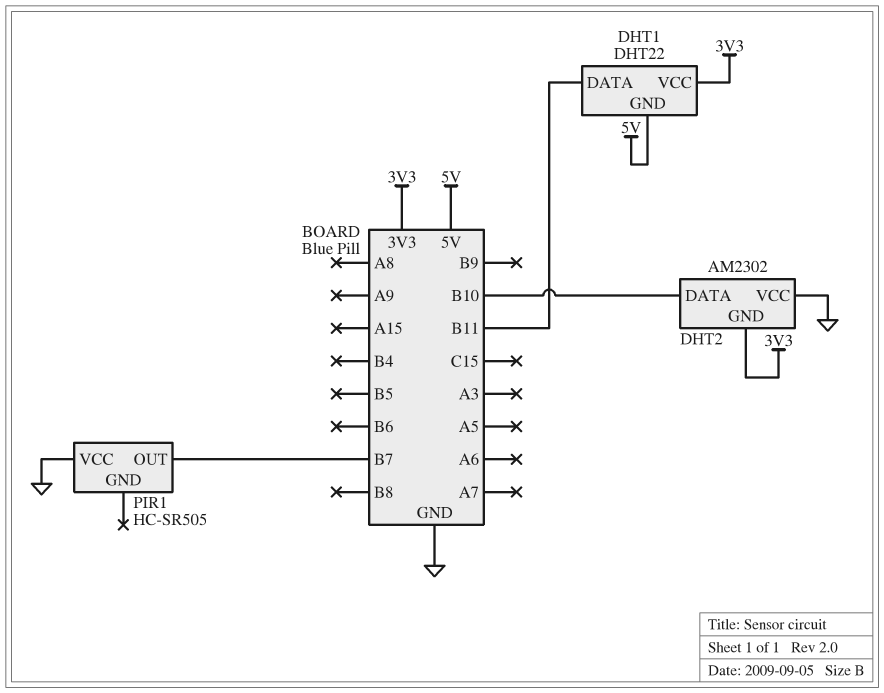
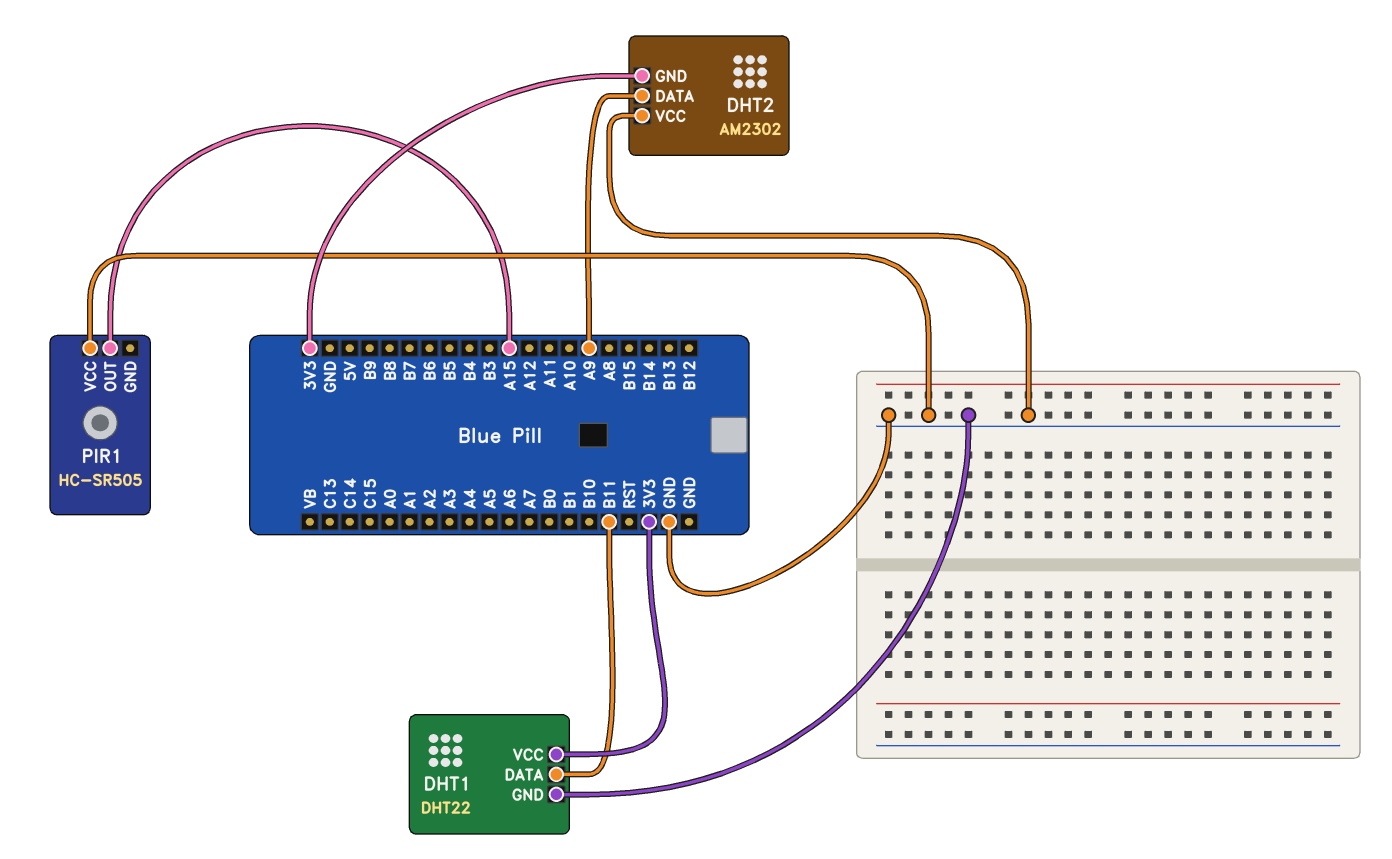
DHT1 pin GND: 5V -> GND
DHT2 pin DATA: B10 -> A9
PIR1 pin OUT: B7 -> A15

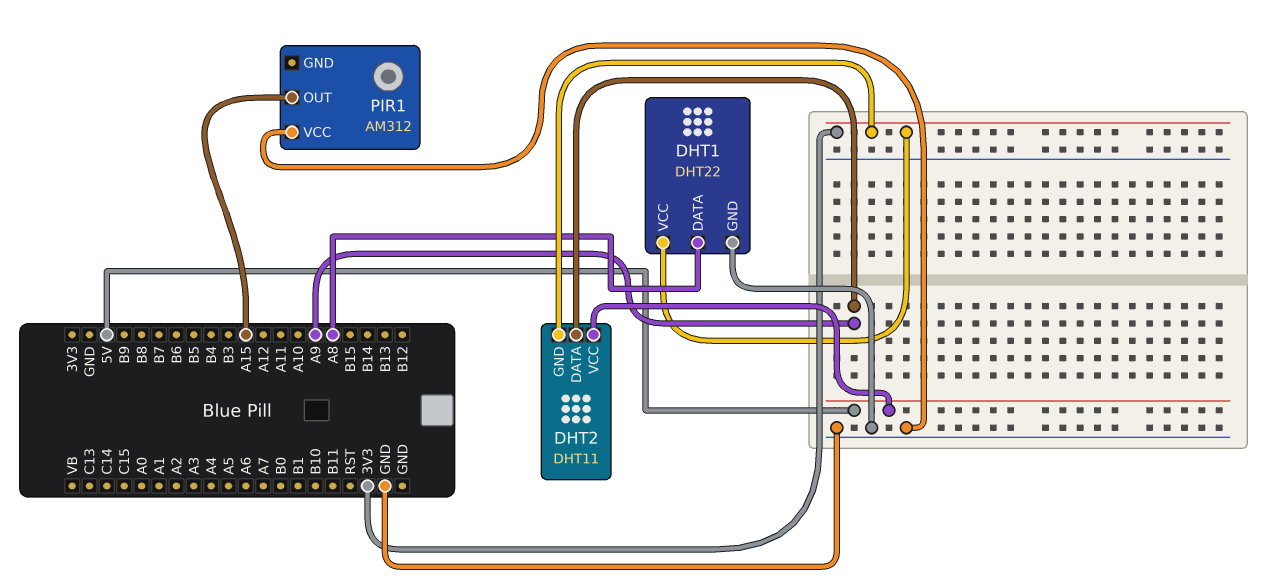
DHT1 pin DATA: B11 -> A8
DHT2: AM2302 -> DHT11
DHT2 pin VCC: GND -> 5V
PIR1: HC-SR505 -> AM312

